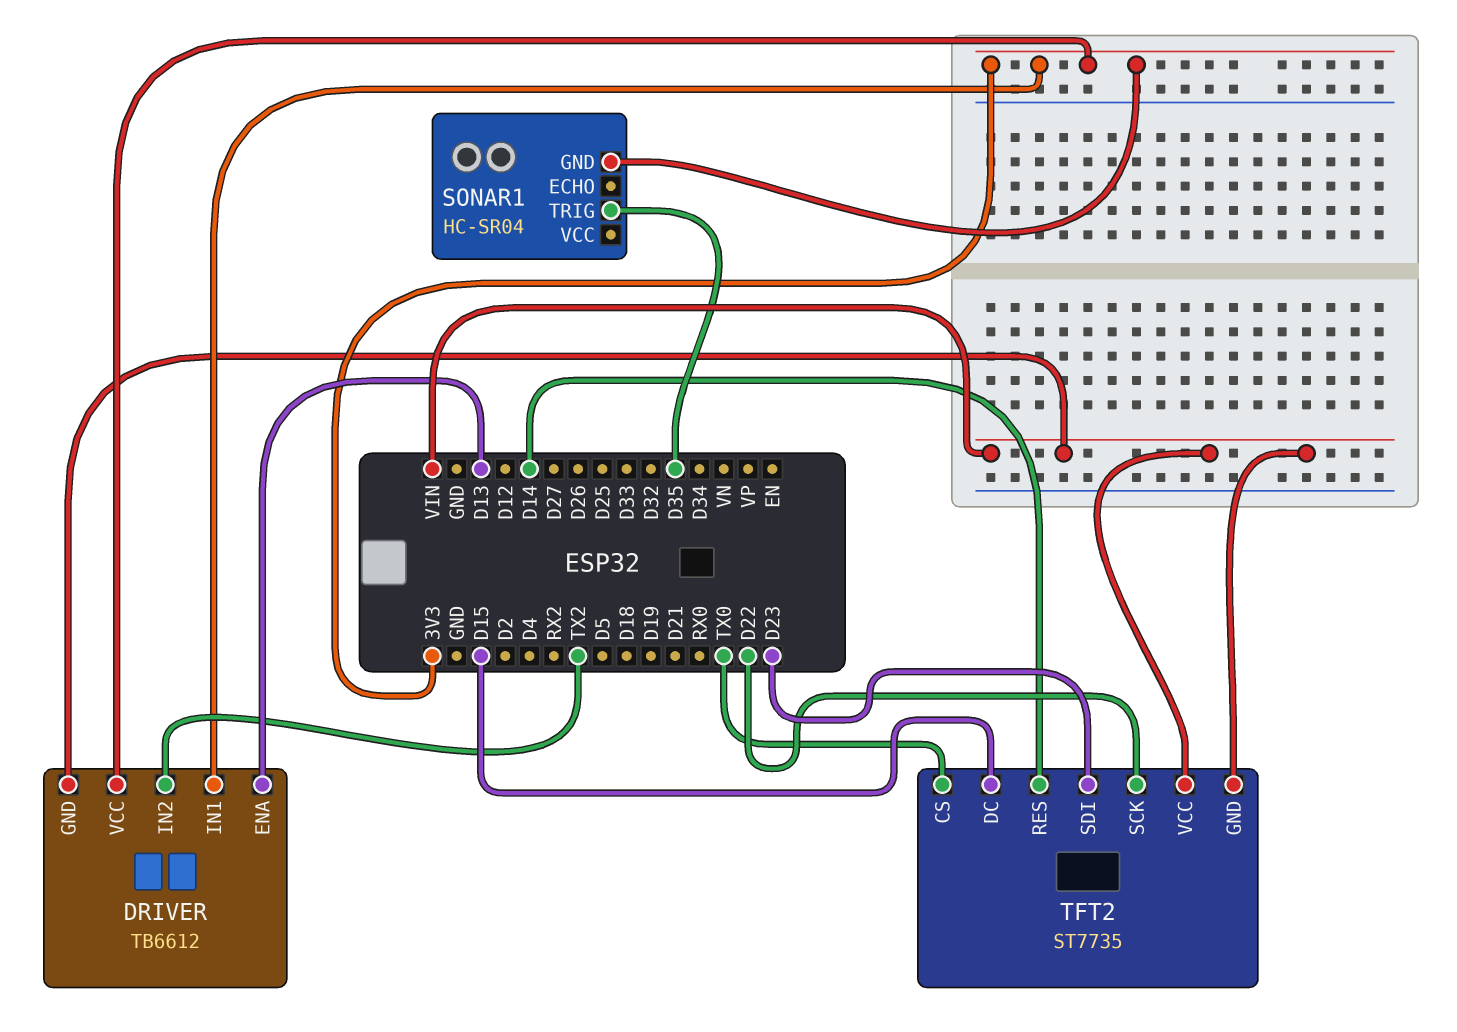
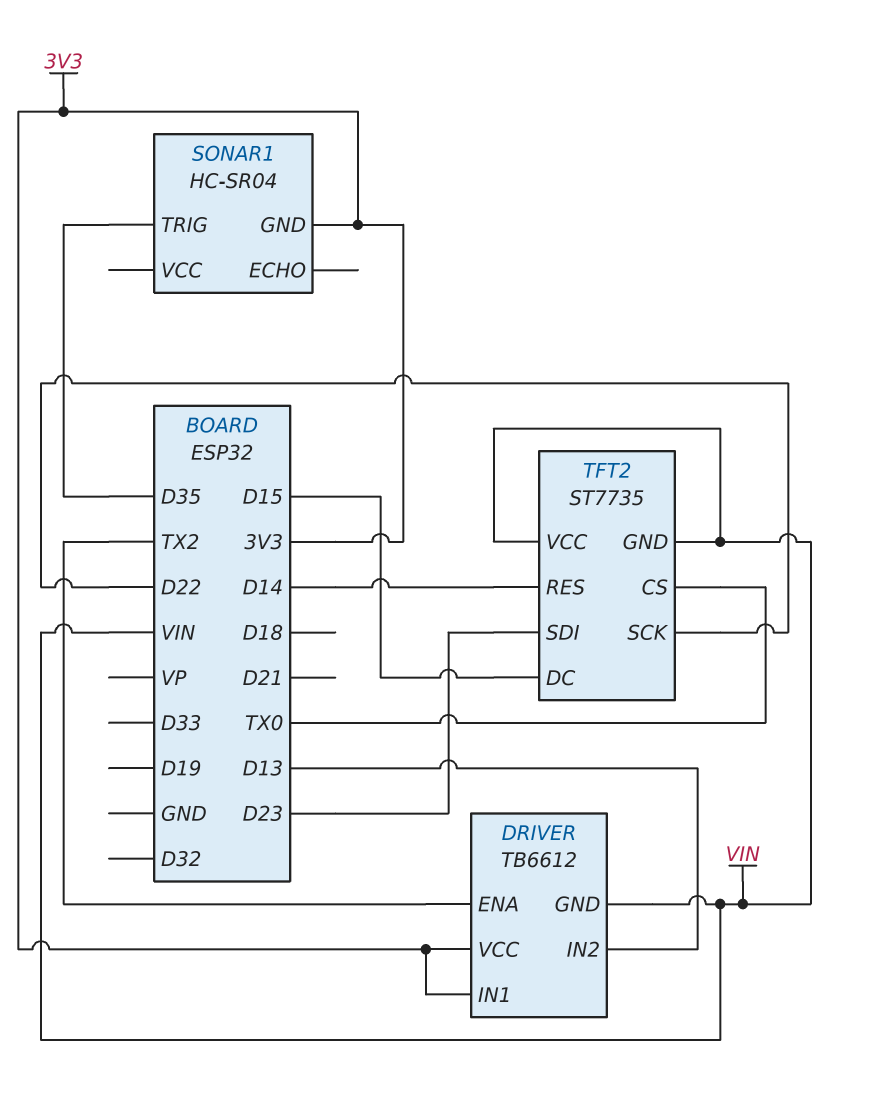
DRIVER pin ENA: D13 -> TX2
DRIVER pin IN2: TX2 -> D13

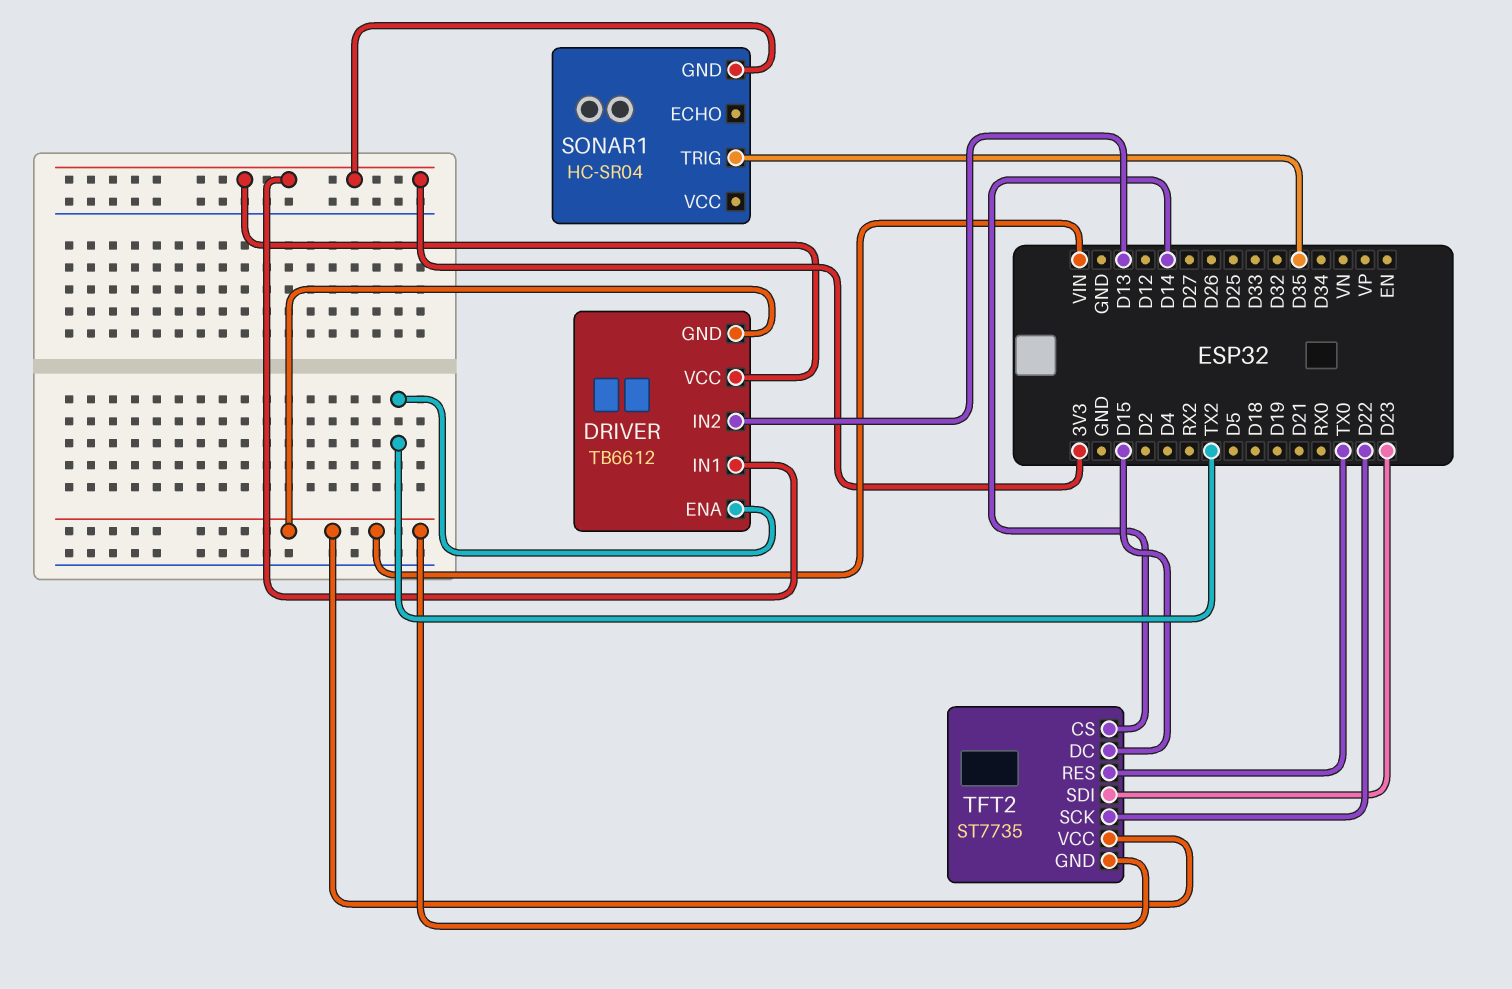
TFT2 pin CS: TX0 -> D14
TFT2 pin RES: D14 -> TX0

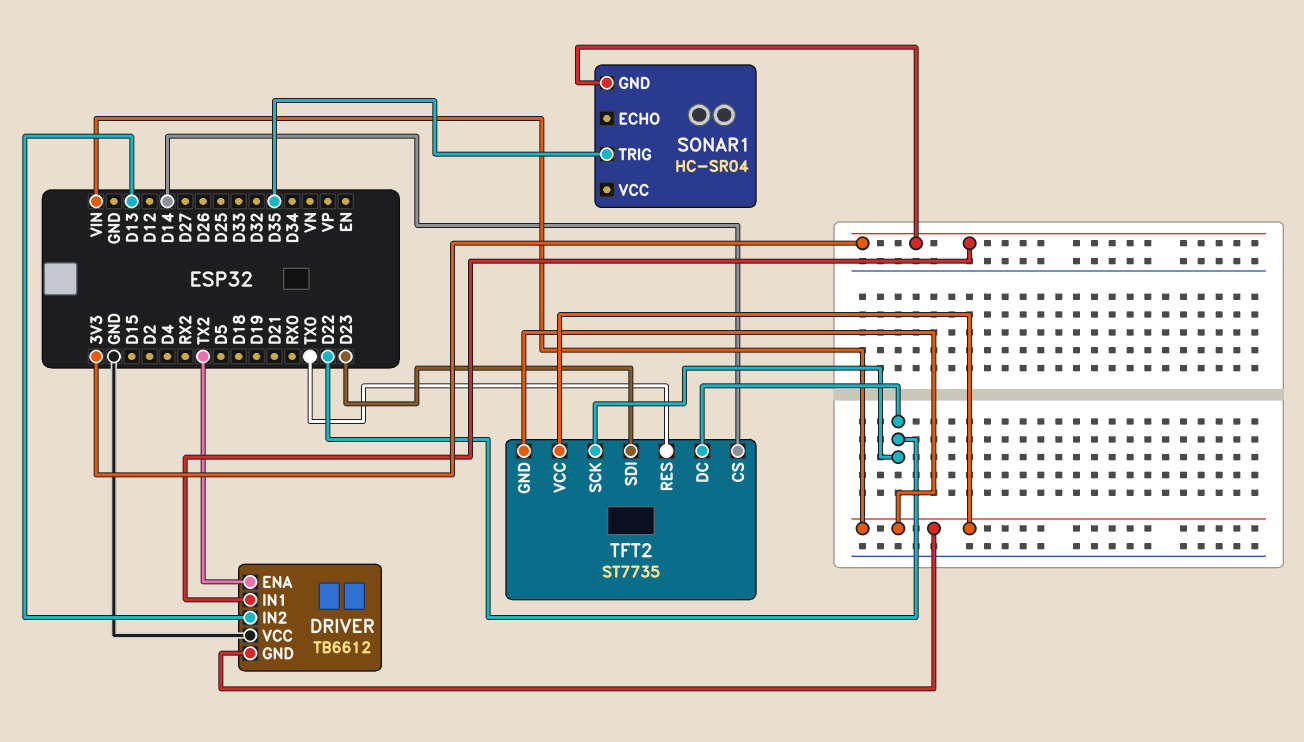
DRIVER pin VCC: 3V3 -> GND
TFT2 pin DC: D15 -> D22

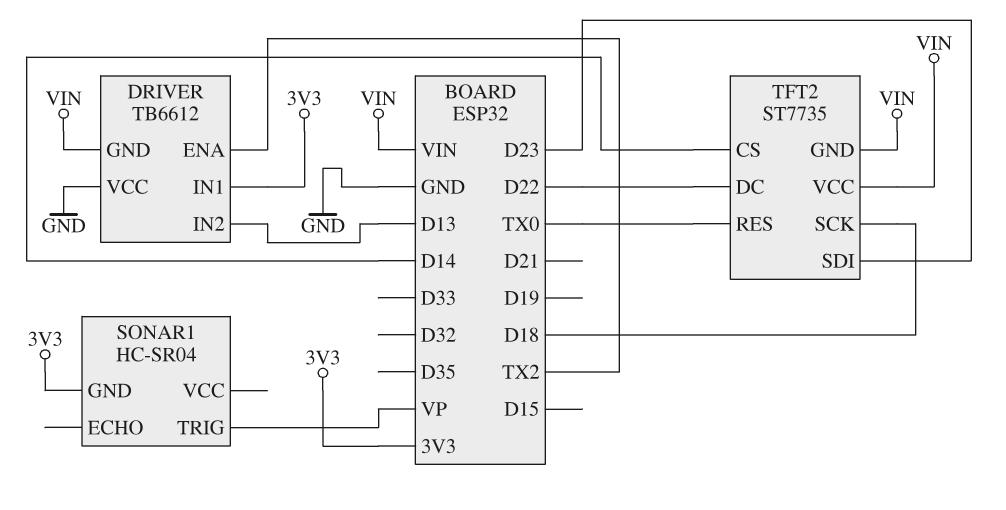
SONAR1 pin TRIG: D35 -> VP
TFT2 pin SCK: D22 -> D18

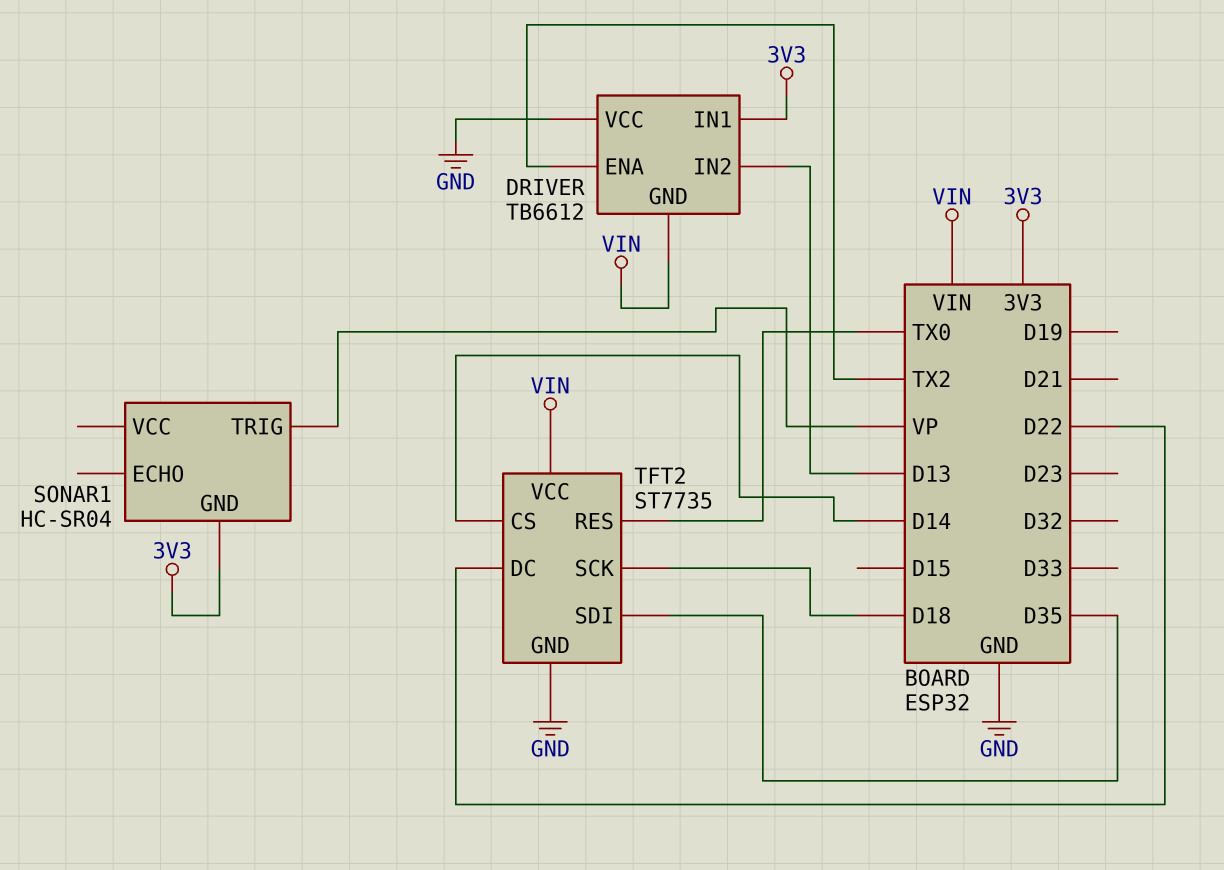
TFT2 pin GND: VIN -> GND
TFT2 pin SDI: D23 -> D35

